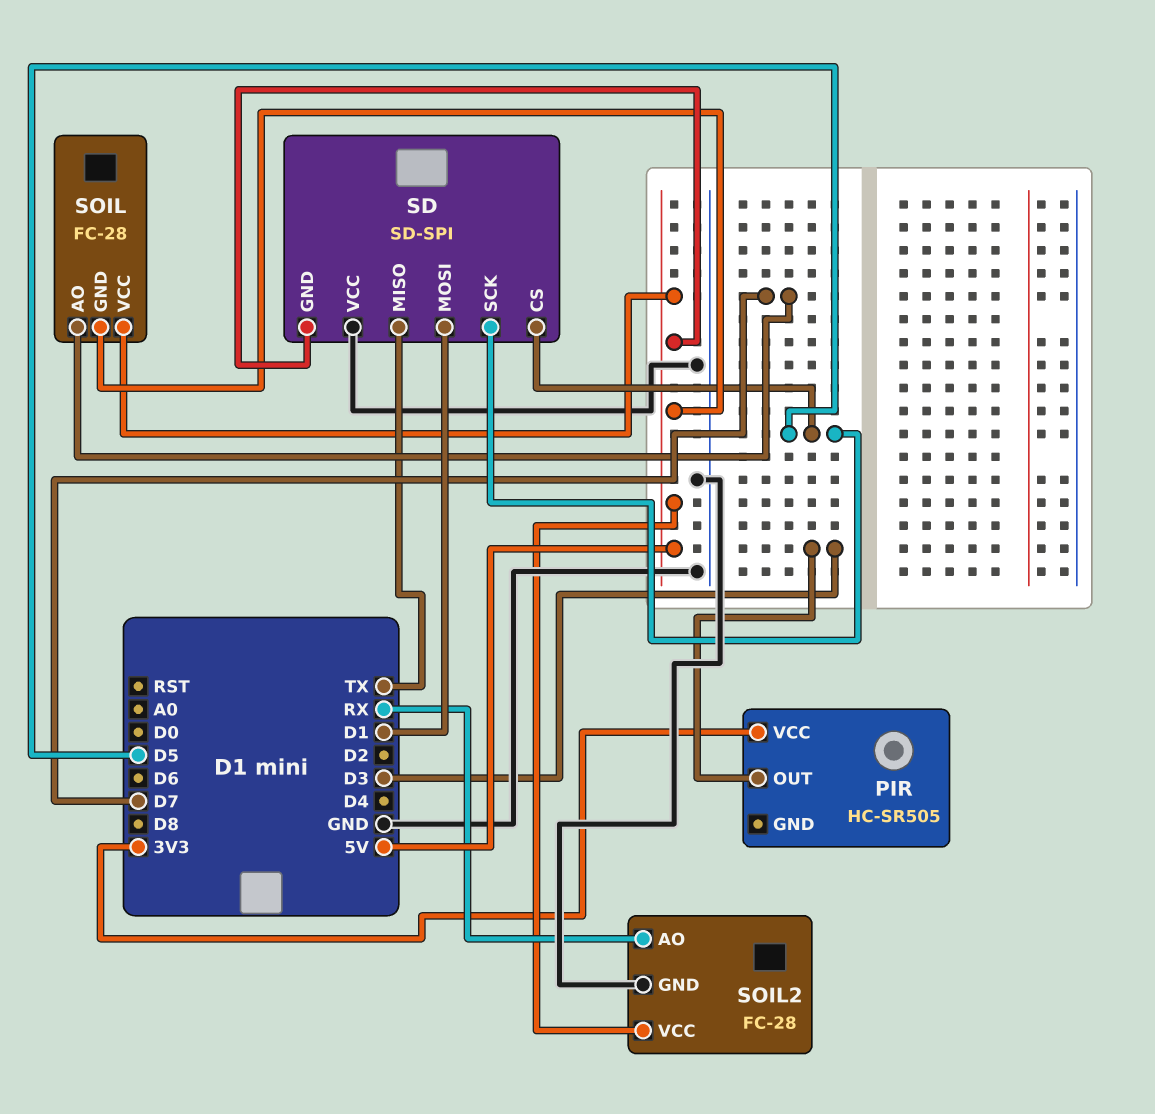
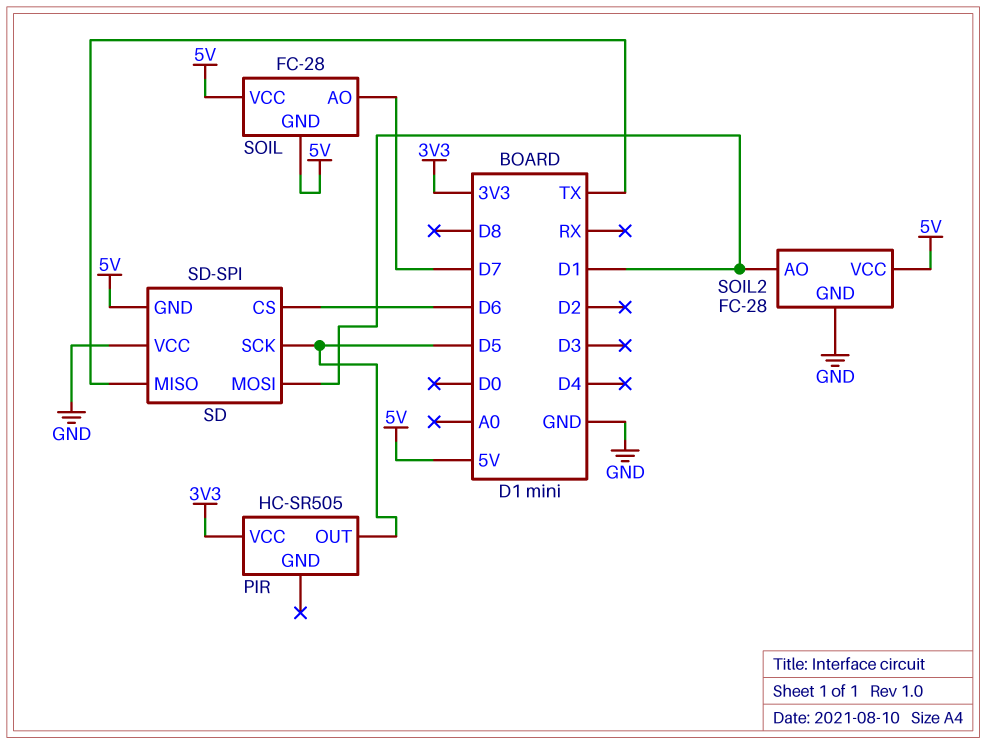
PIR pin OUT: D3 -> D5
SD pin CS: D5 -> D6
SOIL2 pin AO: RX -> D1

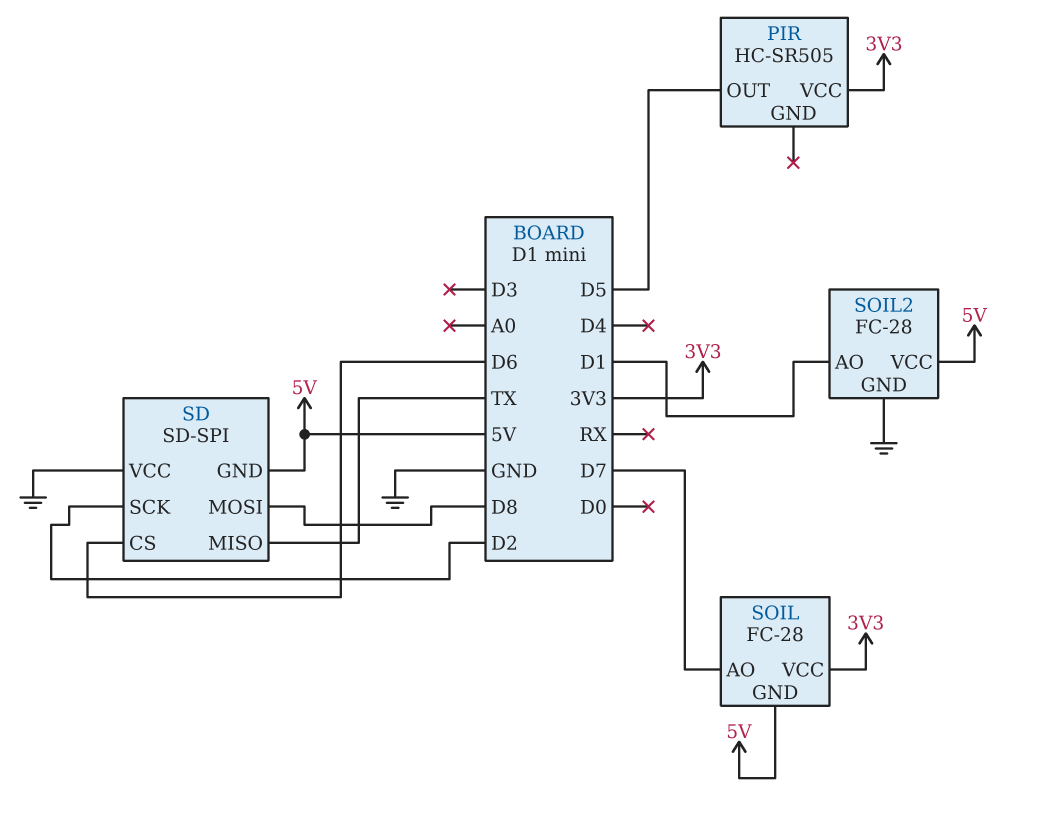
SD pin MOSI: D1 -> D8
SD pin SCK: D5 -> D2
SOIL pin VCC: 5V -> 3V3

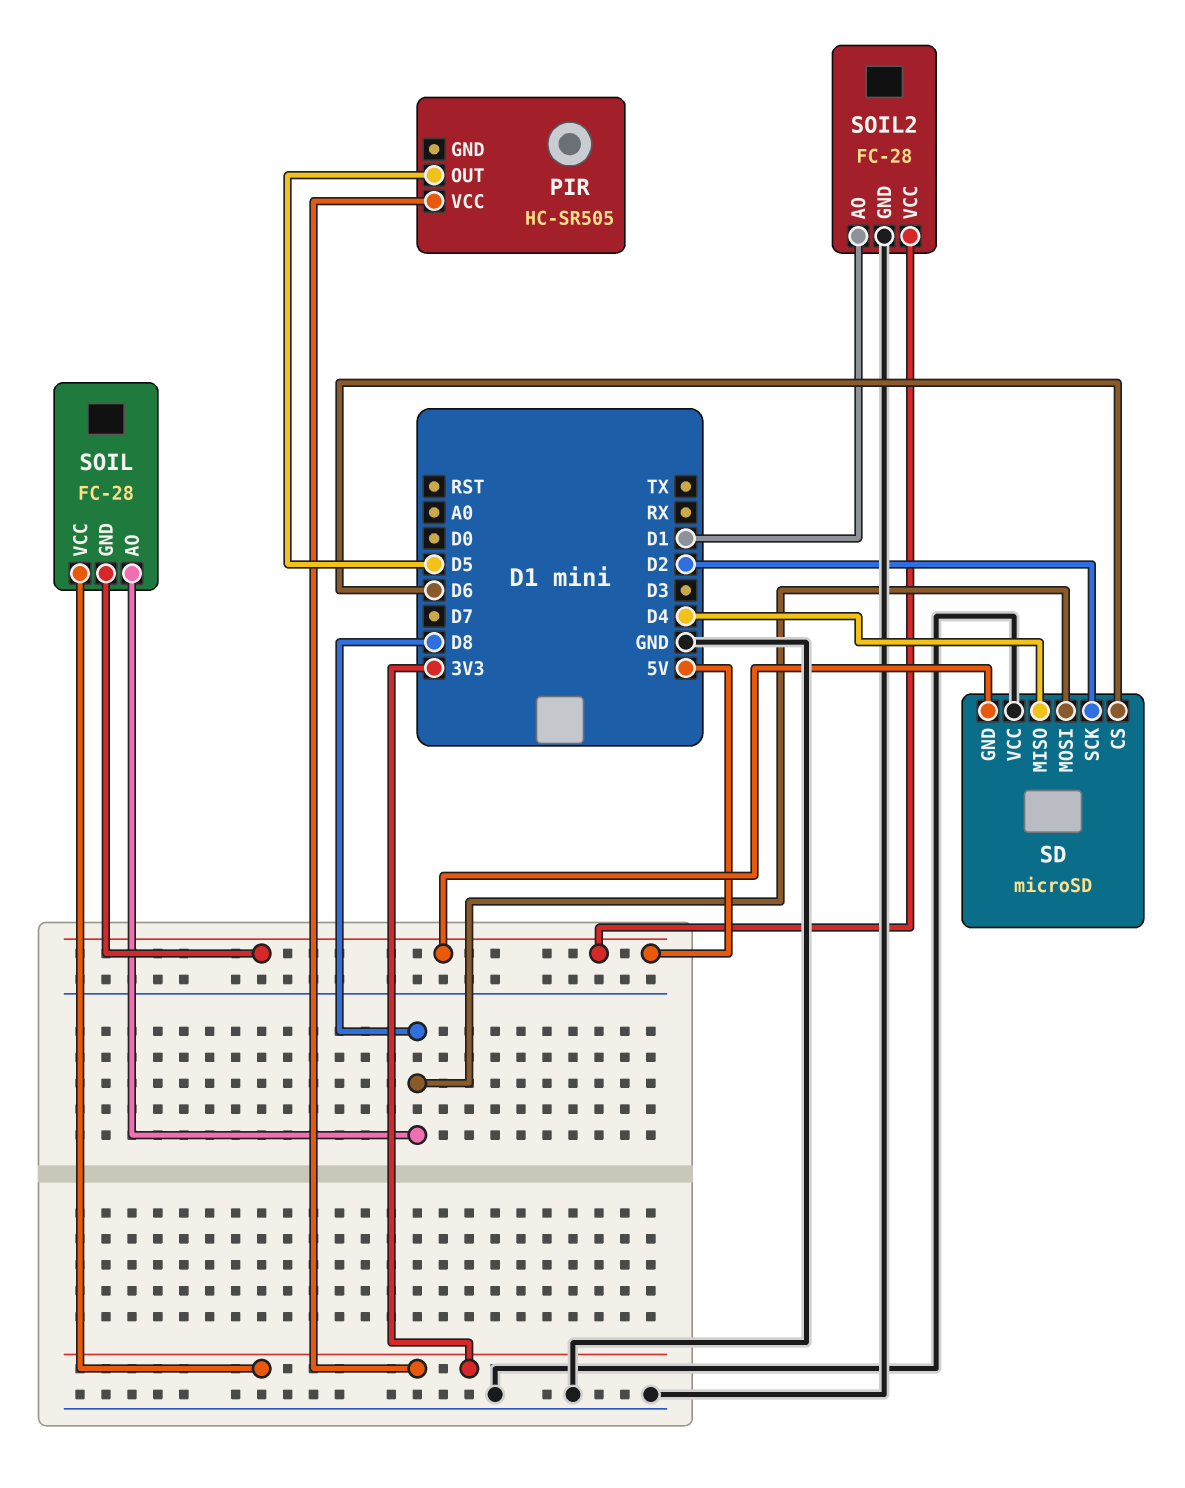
SD: SD-SPI -> microSD
SD pin MISO: TX -> D4
SOIL pin AO: D7 -> D8

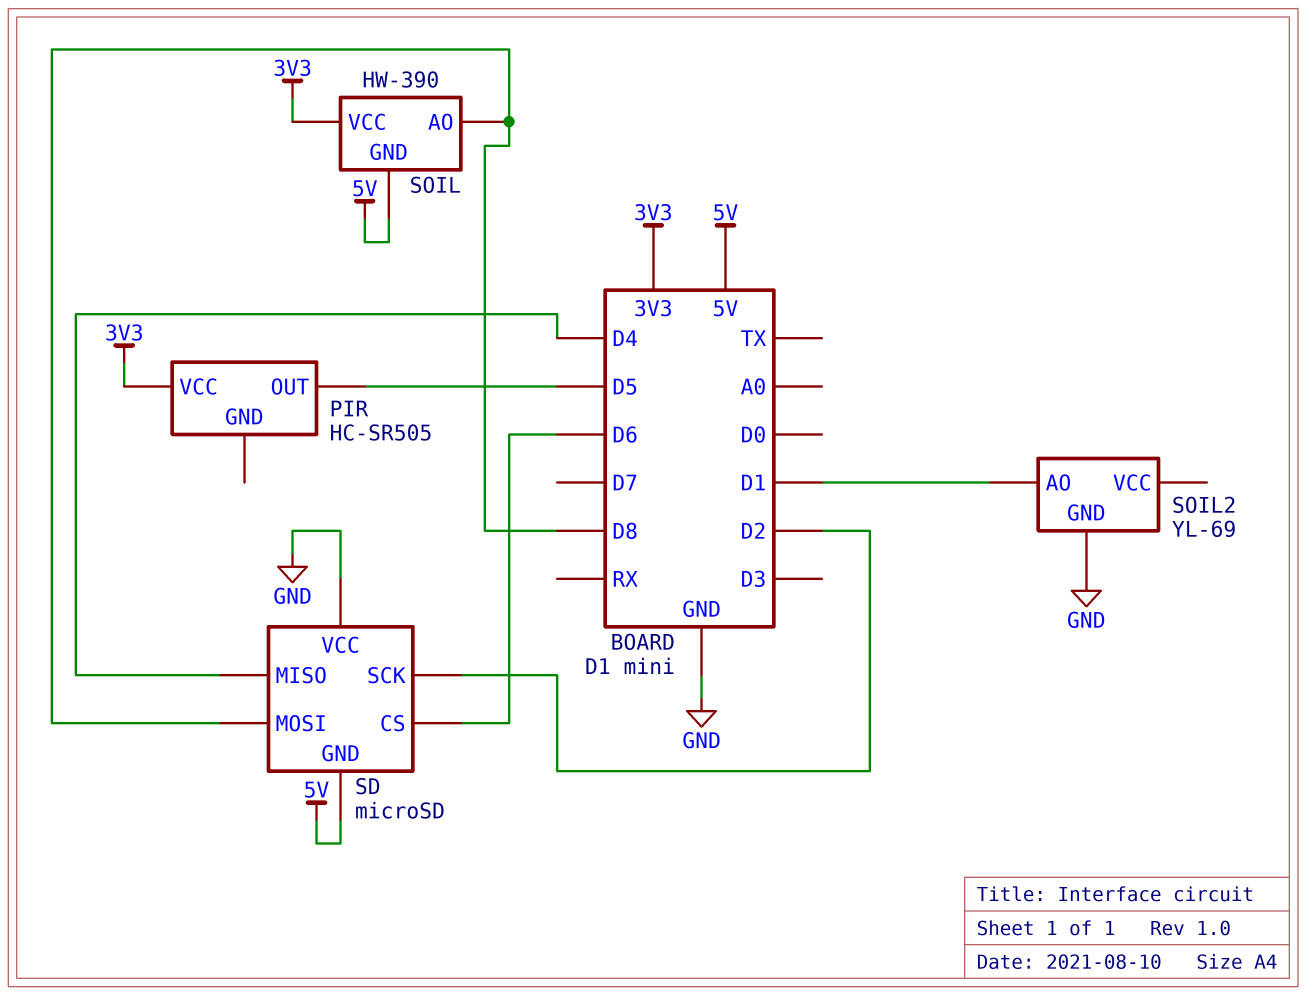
SOIL: FC-28 -> HW-390
SOIL2: FC-28 -> YL-69
SOIL2 pin VCC: 5V -> none

